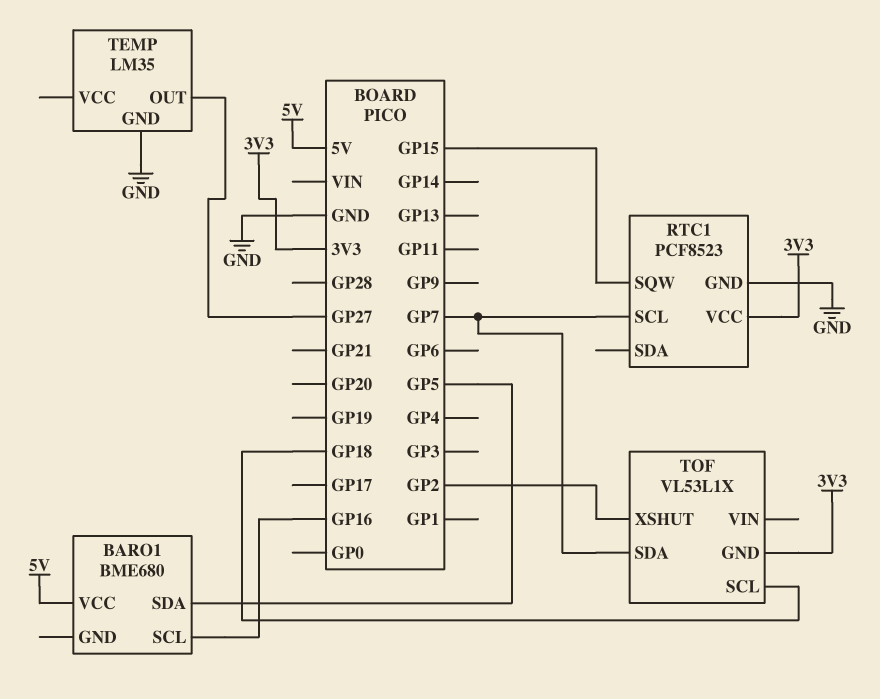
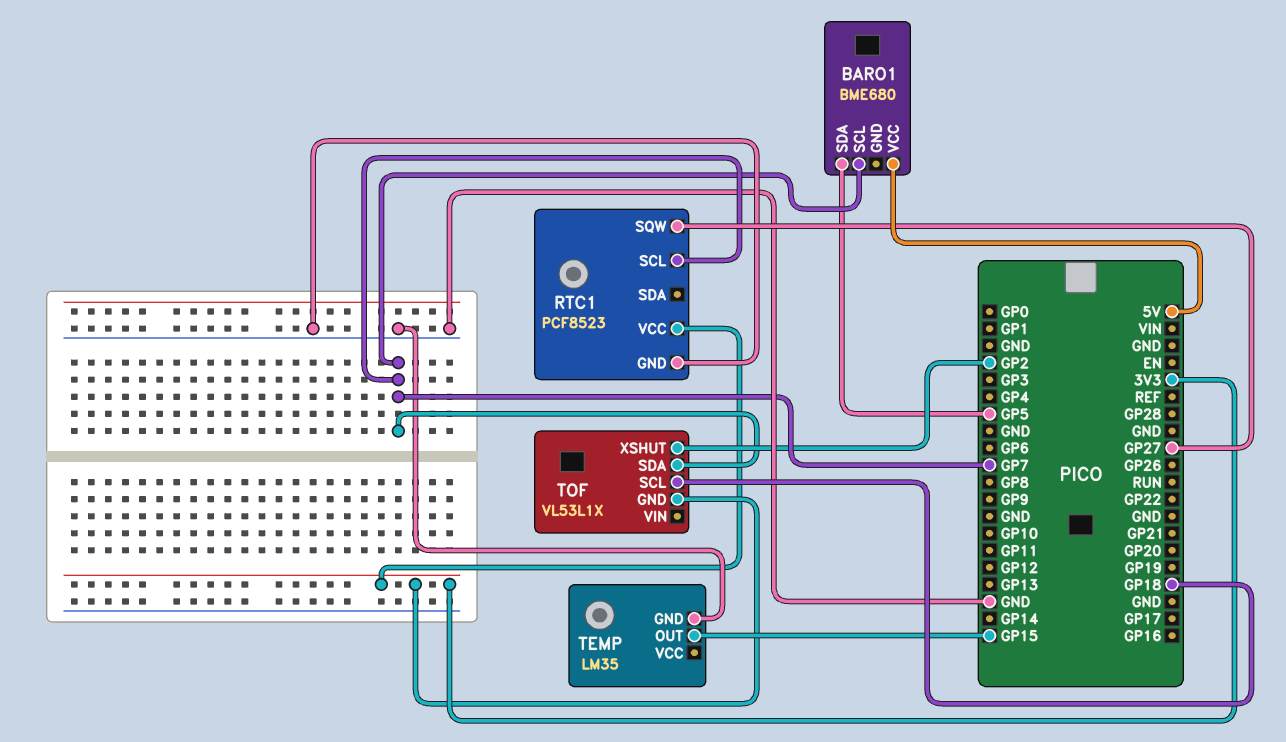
BARO1 pin SCL: GP16 -> GP7
RTC1 pin SQW: GP15 -> GP27
TEMP pin OUT: GP27 -> GP15

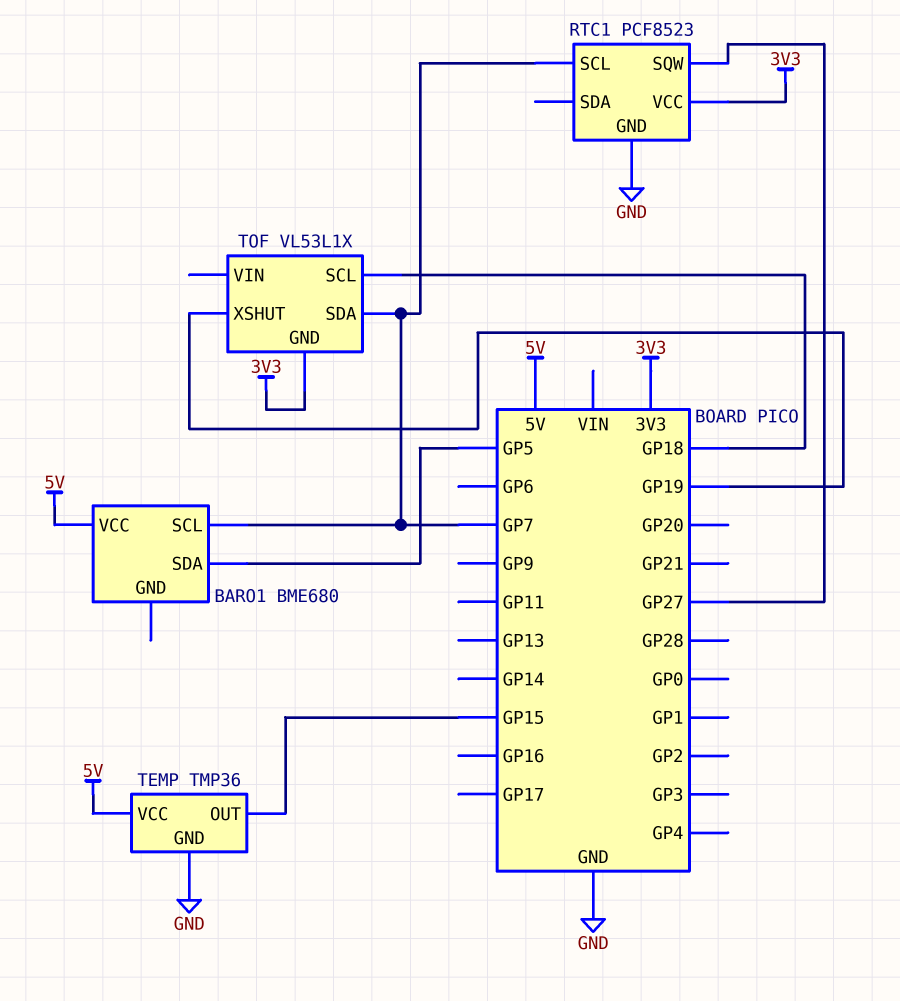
TEMP: LM35 -> TMP36
TEMP pin VCC: none -> 5V
TOF pin XSHUT: GP2 -> GP19

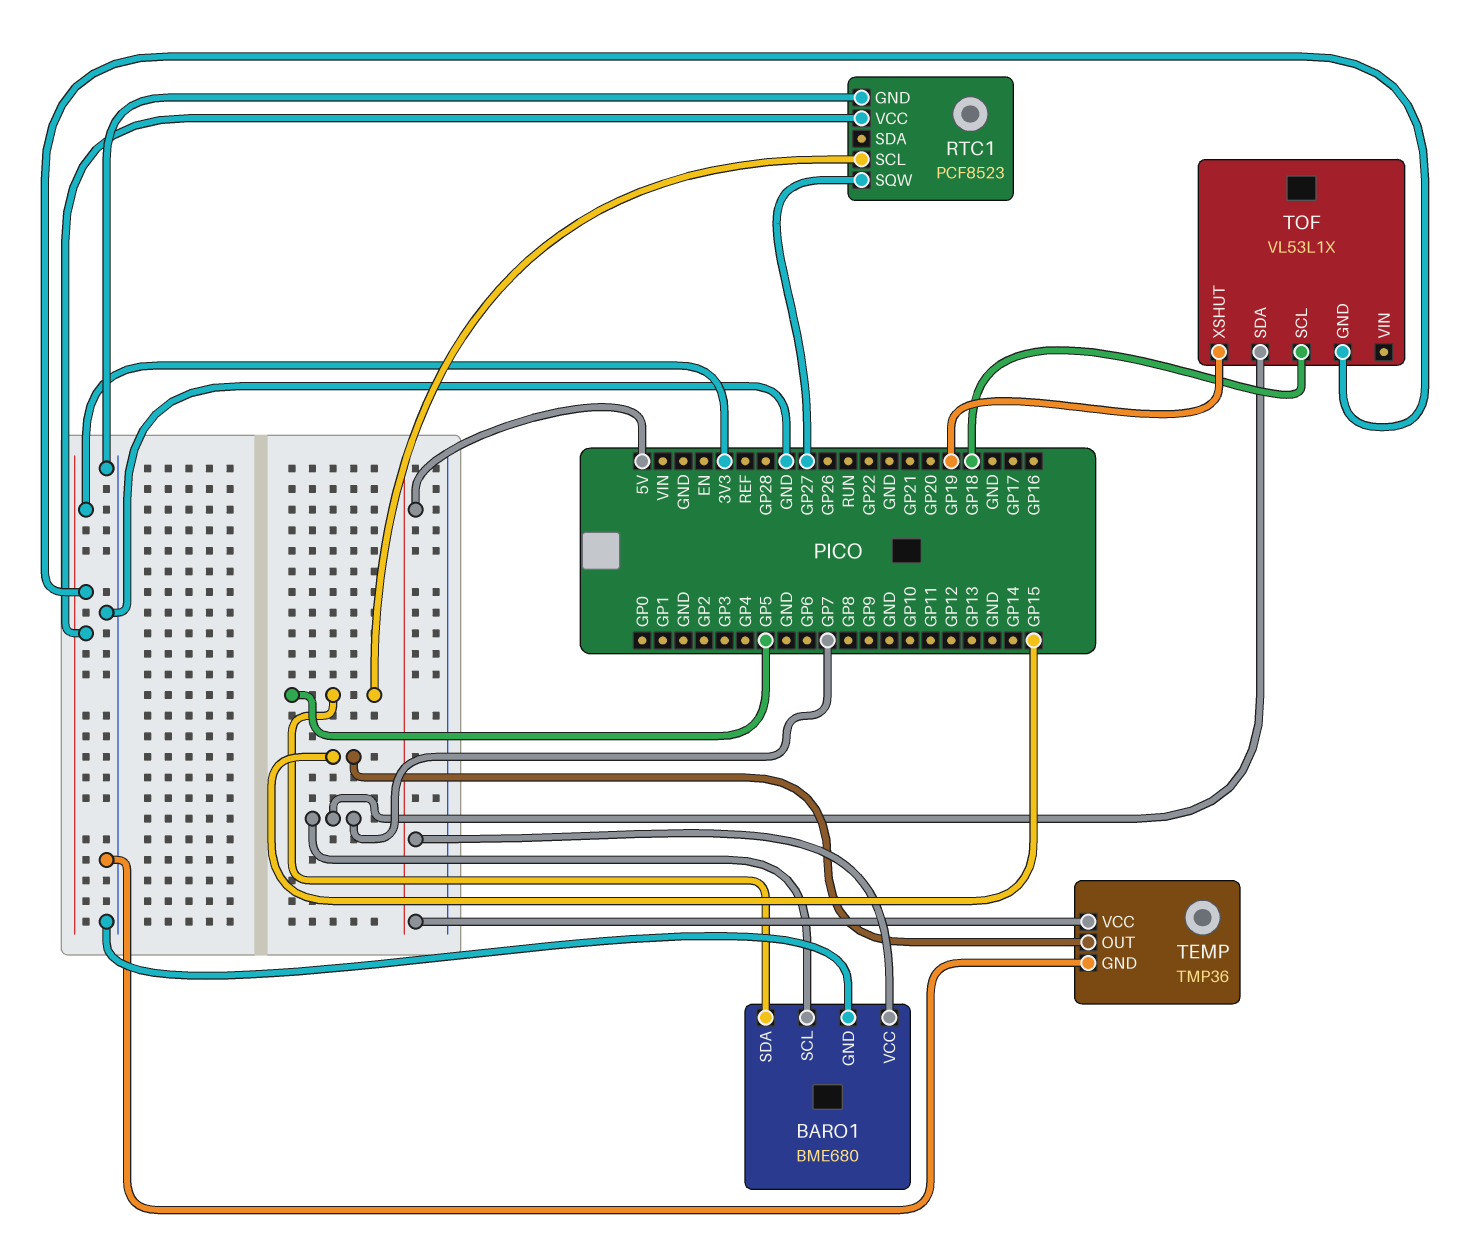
BARO1 pin GND: none -> GND
RTC1 pin SCL: GP7 -> GP5

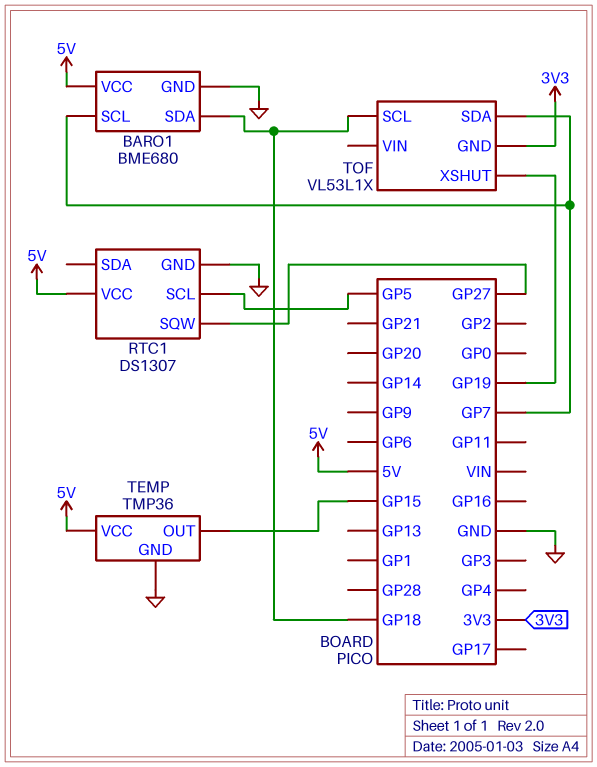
BARO1 pin SDA: GP5 -> GP18
RTC1: PCF8523 -> DS1307
RTC1 pin VCC: 3V3 -> 5V

